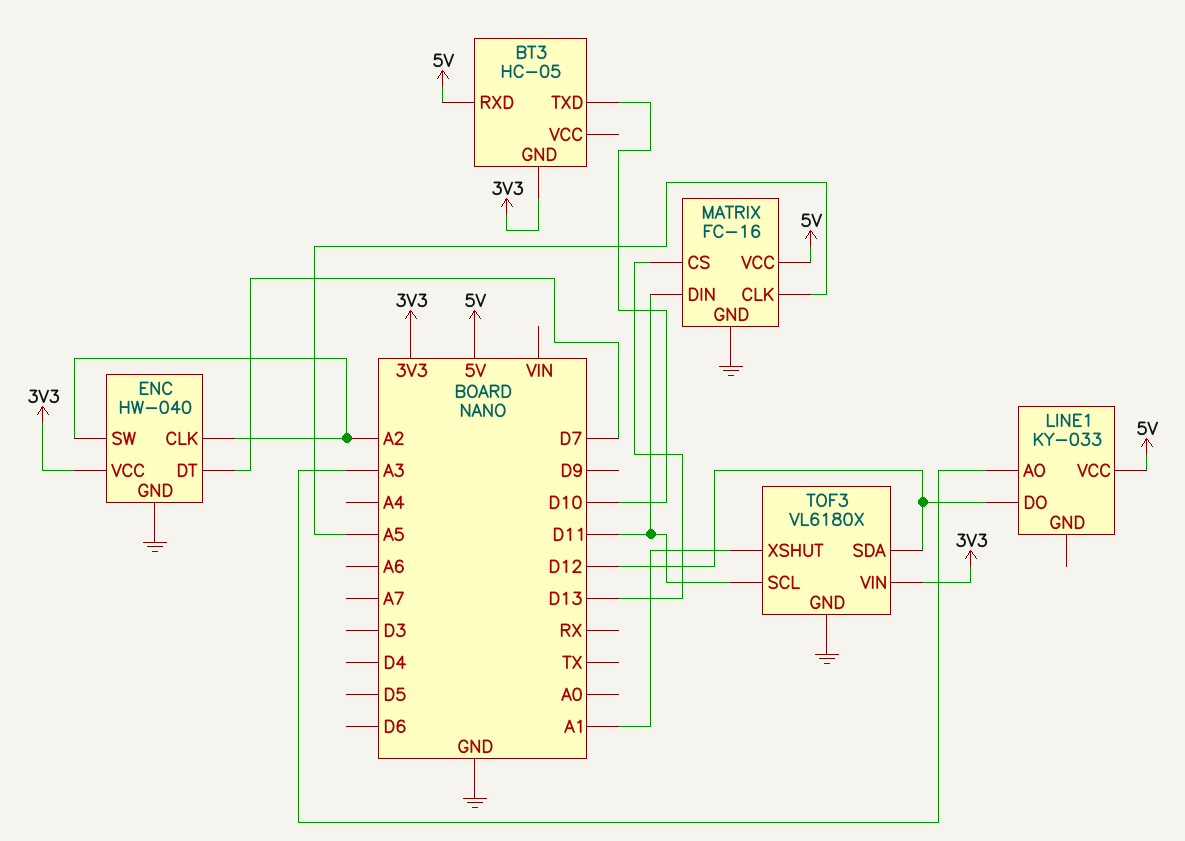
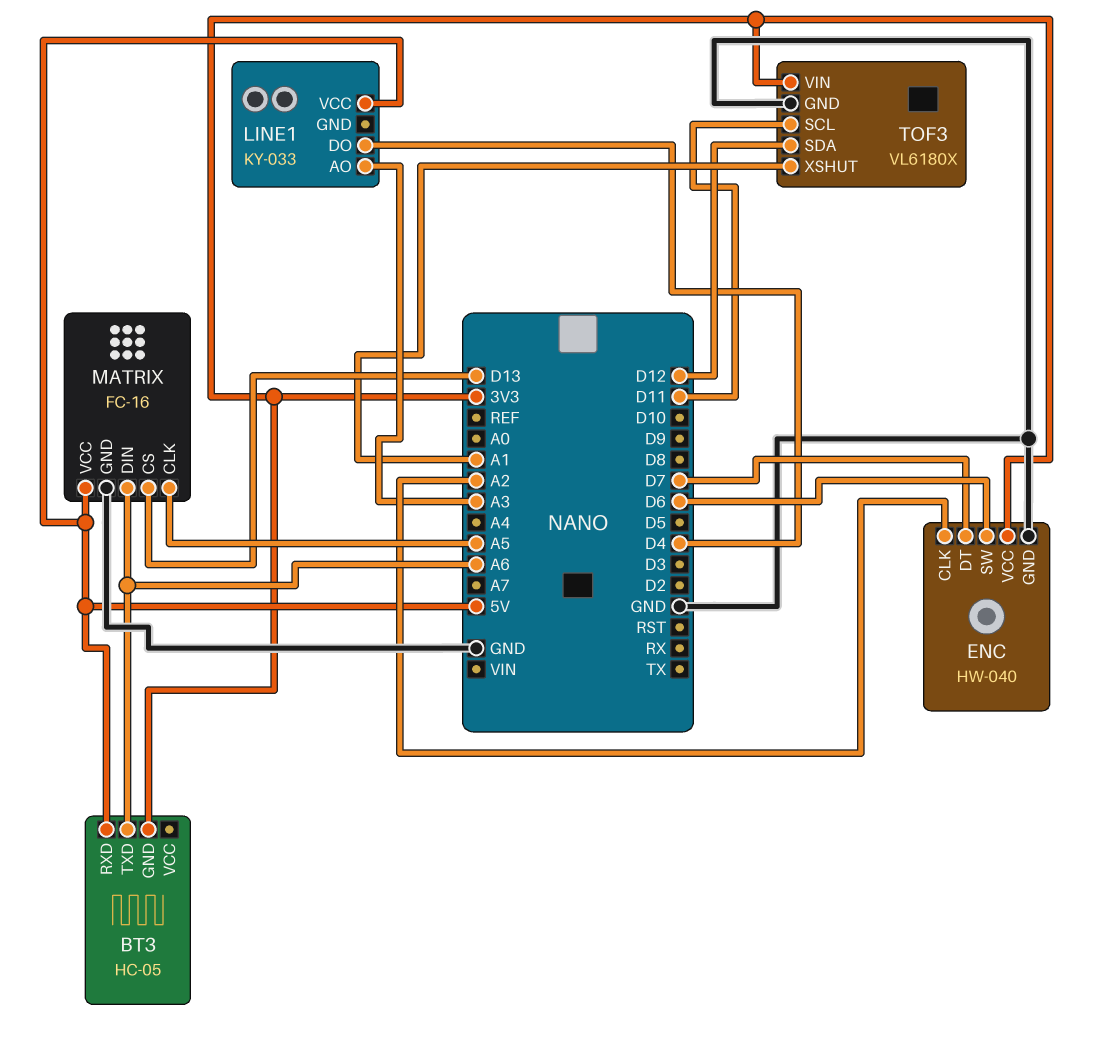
BT3 pin TXD: D10 -> A6
ENC pin SW: A2 -> D6
LINE1 pin DO: D12 -> D4
MATRIX pin DIN: D11 -> A6

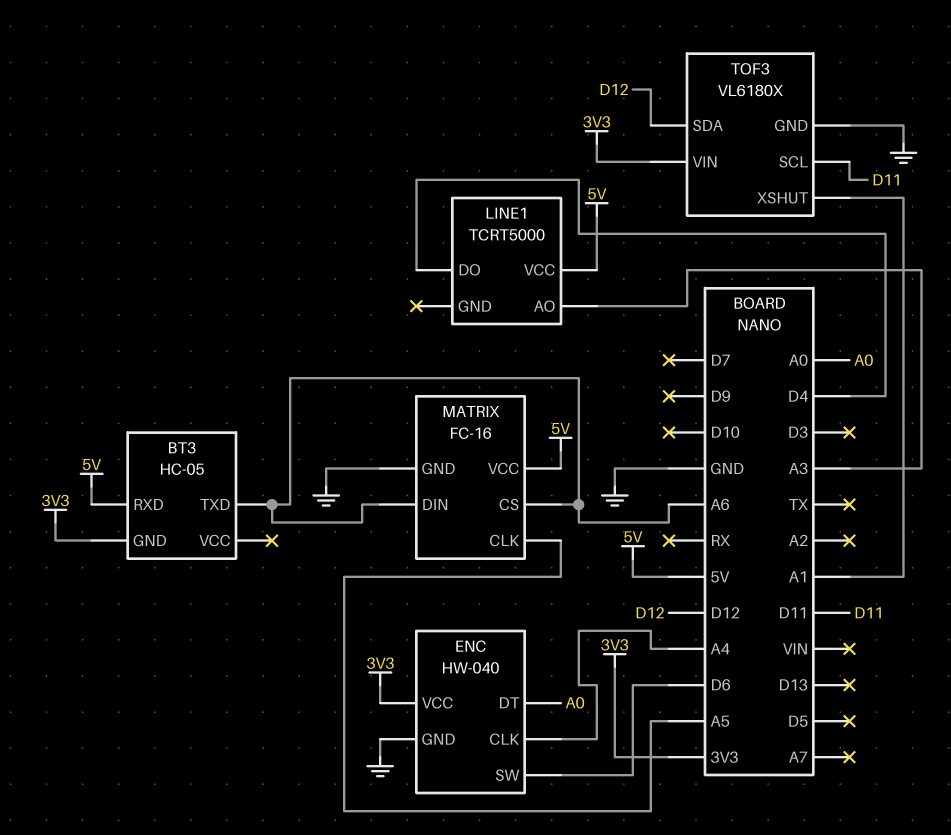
ENC pin CLK: A2 -> A4
ENC pin DT: D7 -> A0
LINE1: KY-033 -> TCRT5000
MATRIX pin CS: D13 -> A6

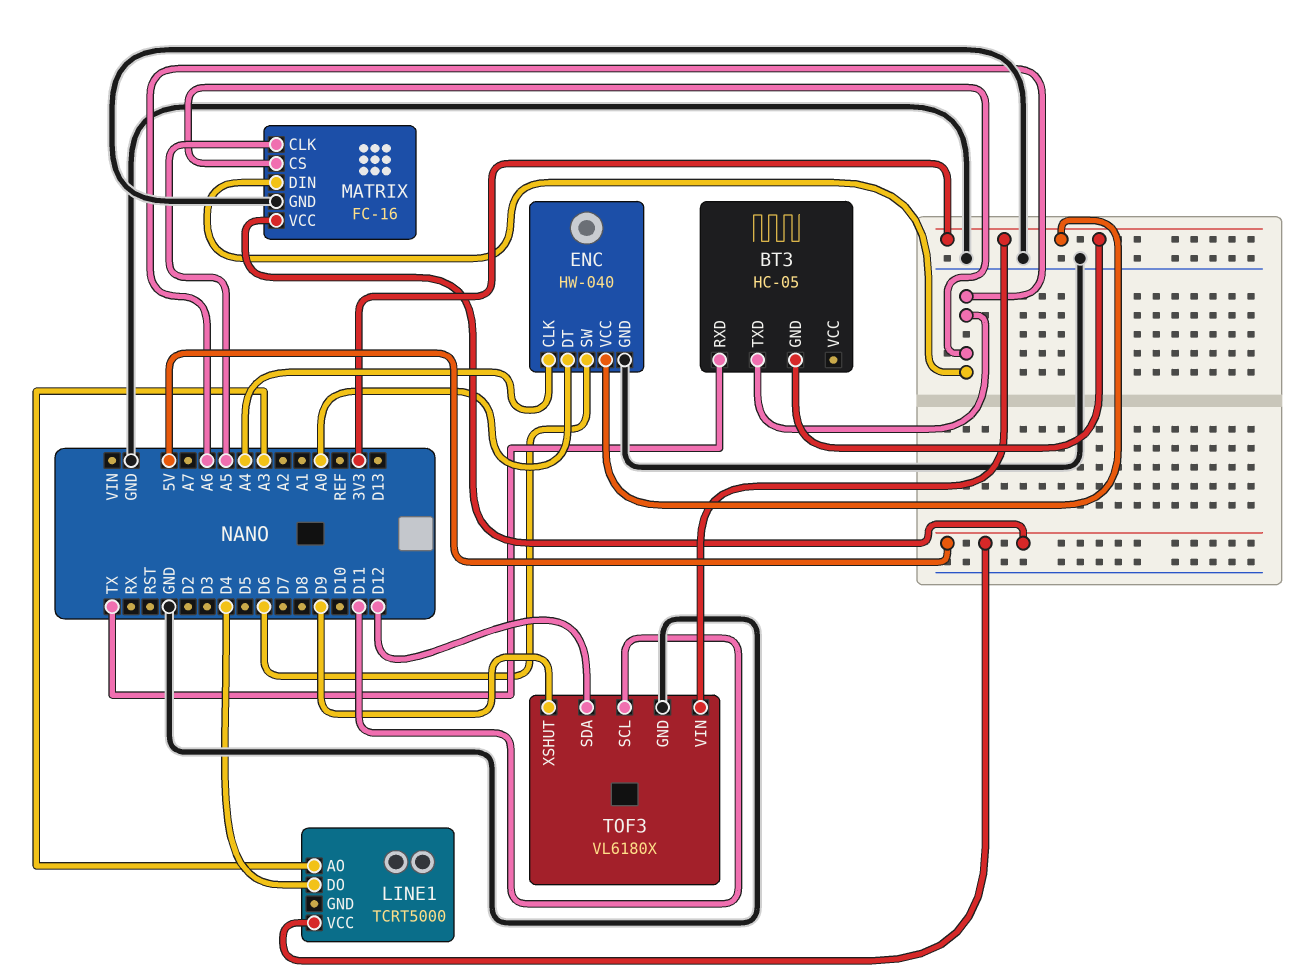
BT3 pin RXD: 5V -> TX
TOF3 pin XSHUT: A1 -> D9

